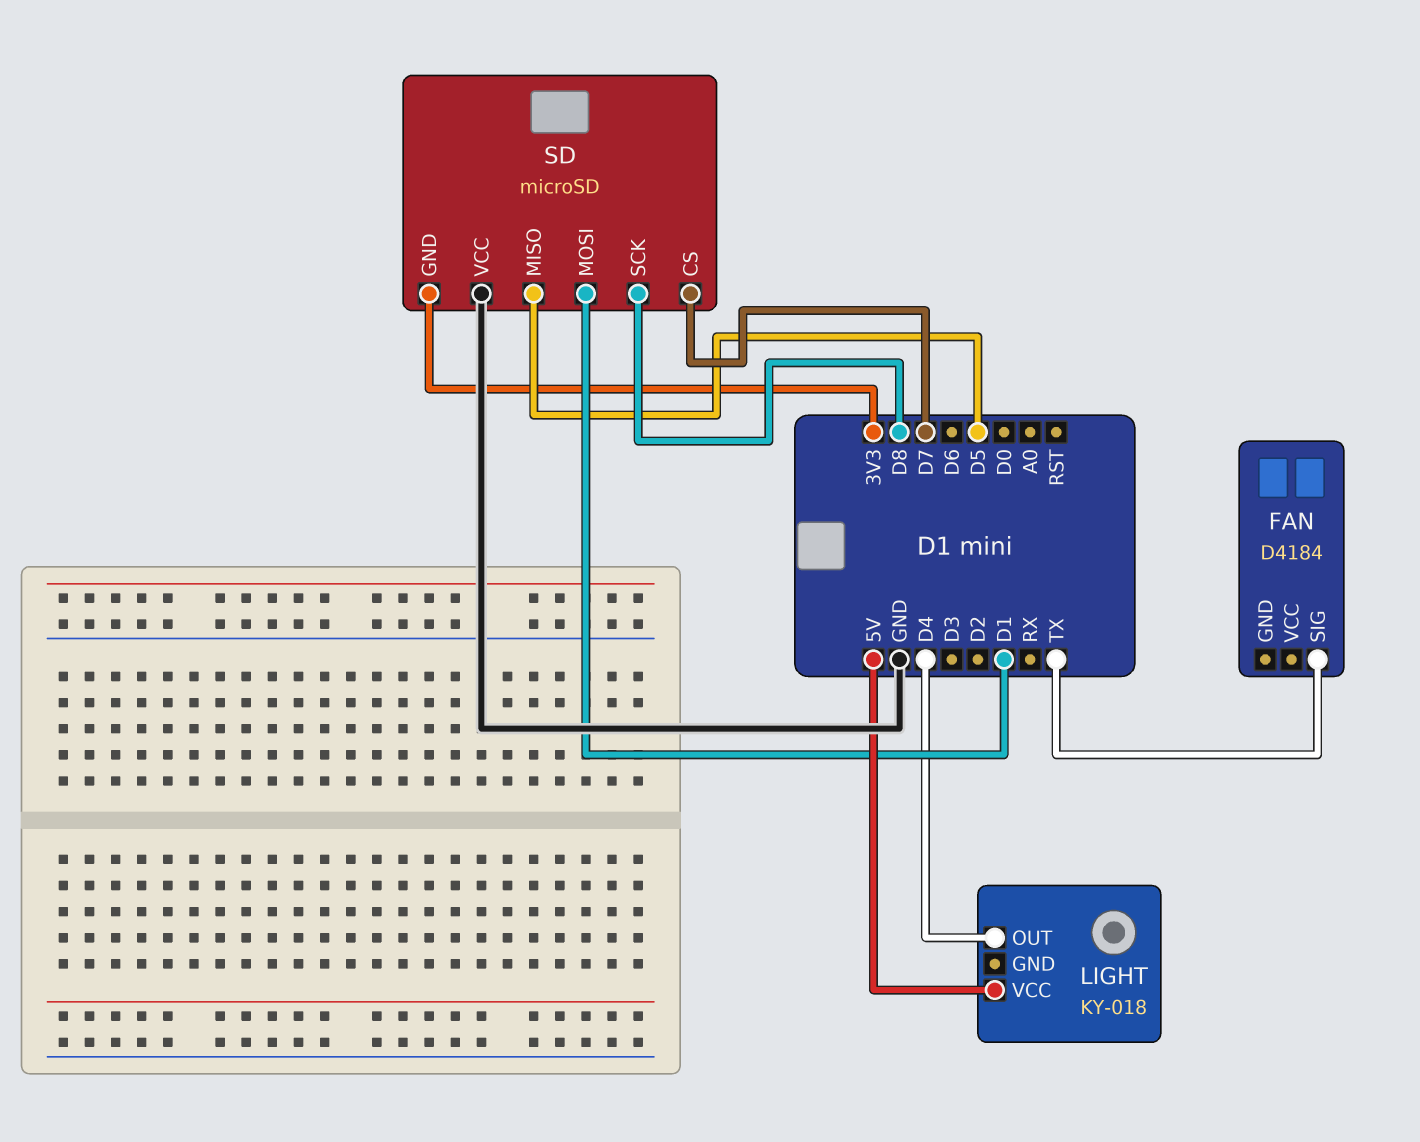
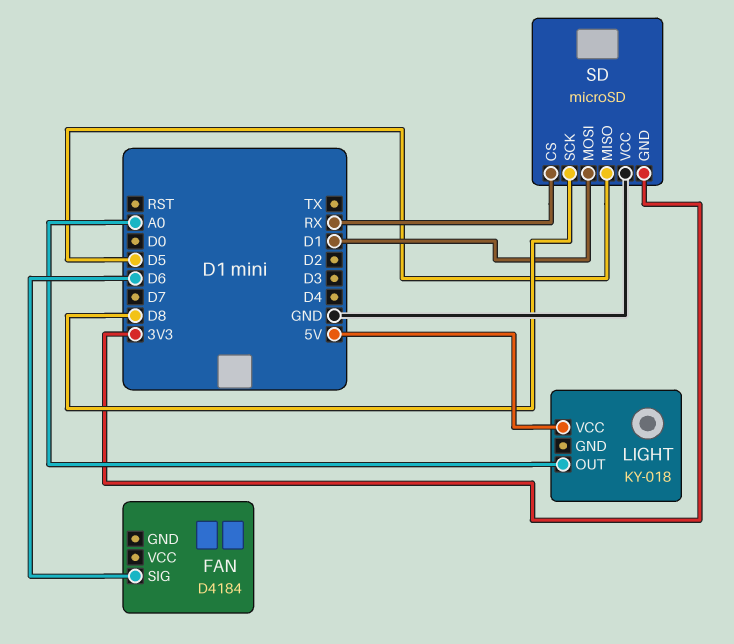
FAN pin SIG: TX -> D6
LIGHT pin OUT: D4 -> A0
SD pin CS: D7 -> RX

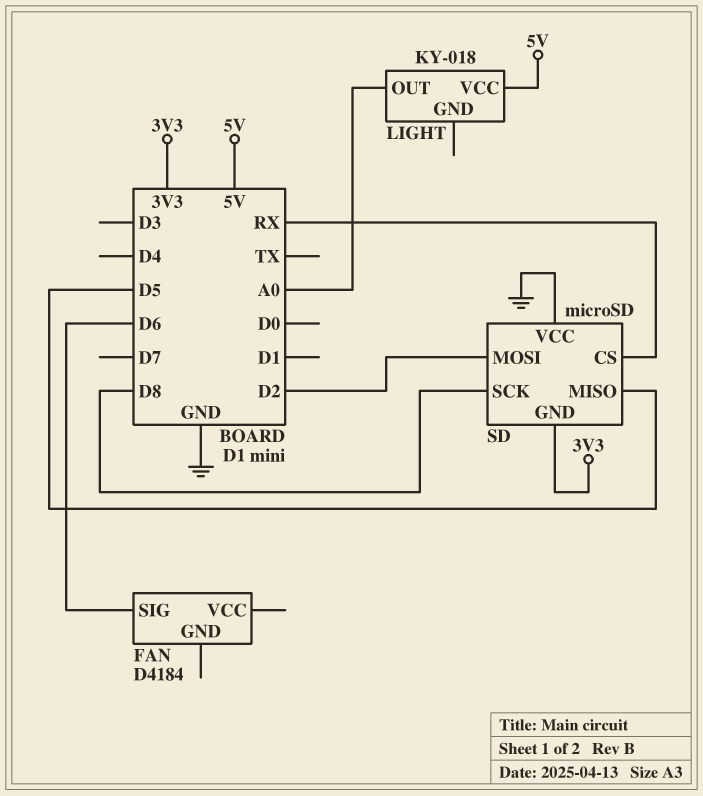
SD pin MOSI: D1 -> D2

